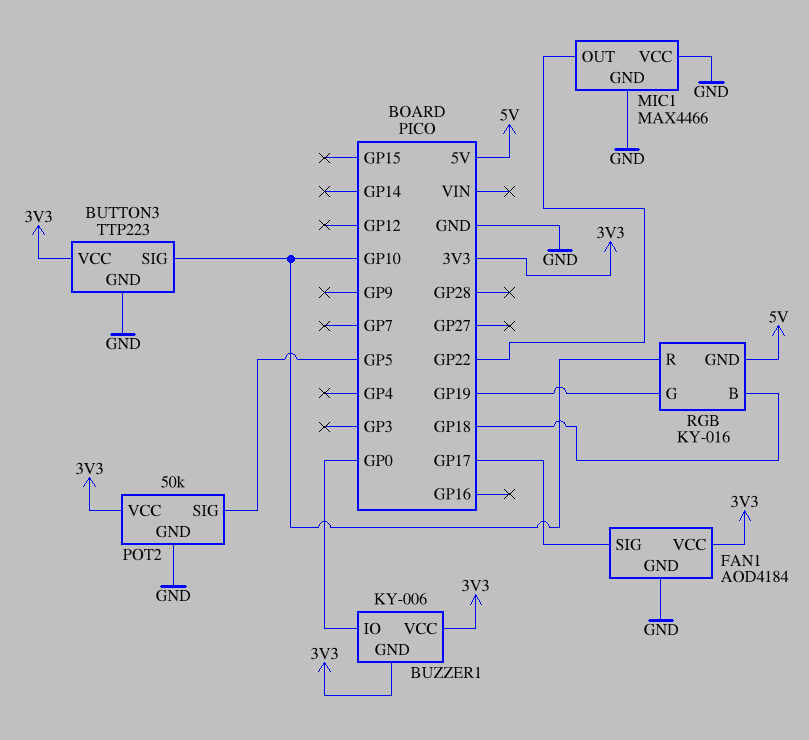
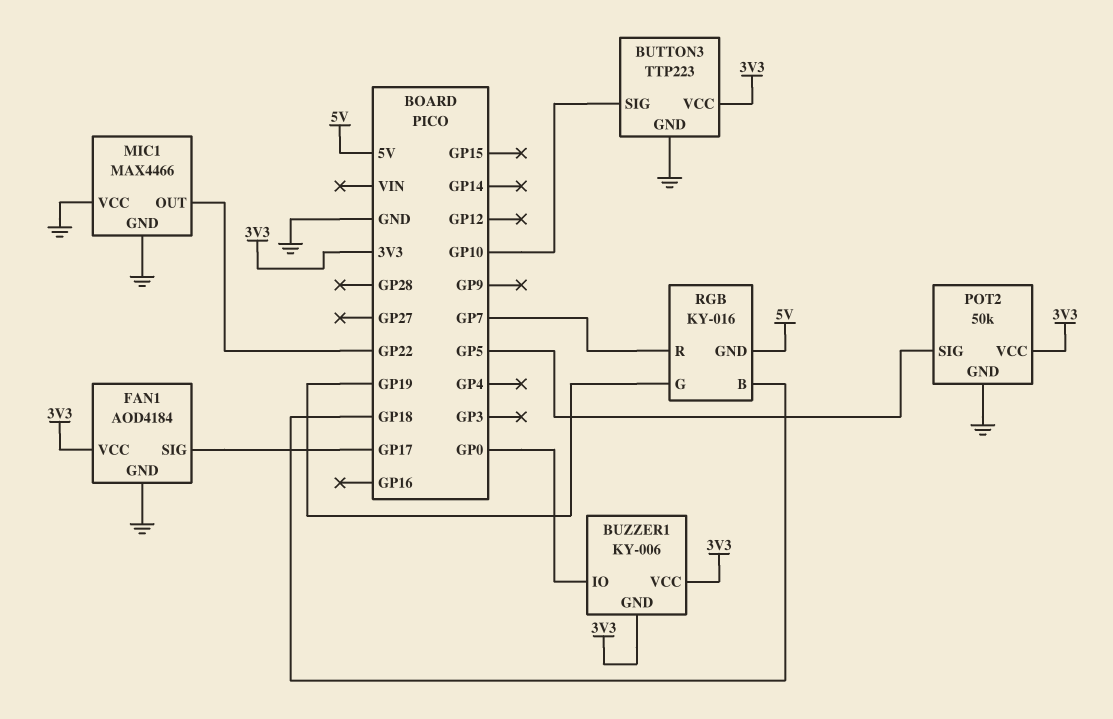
RGB pin R: GP10 -> GP7

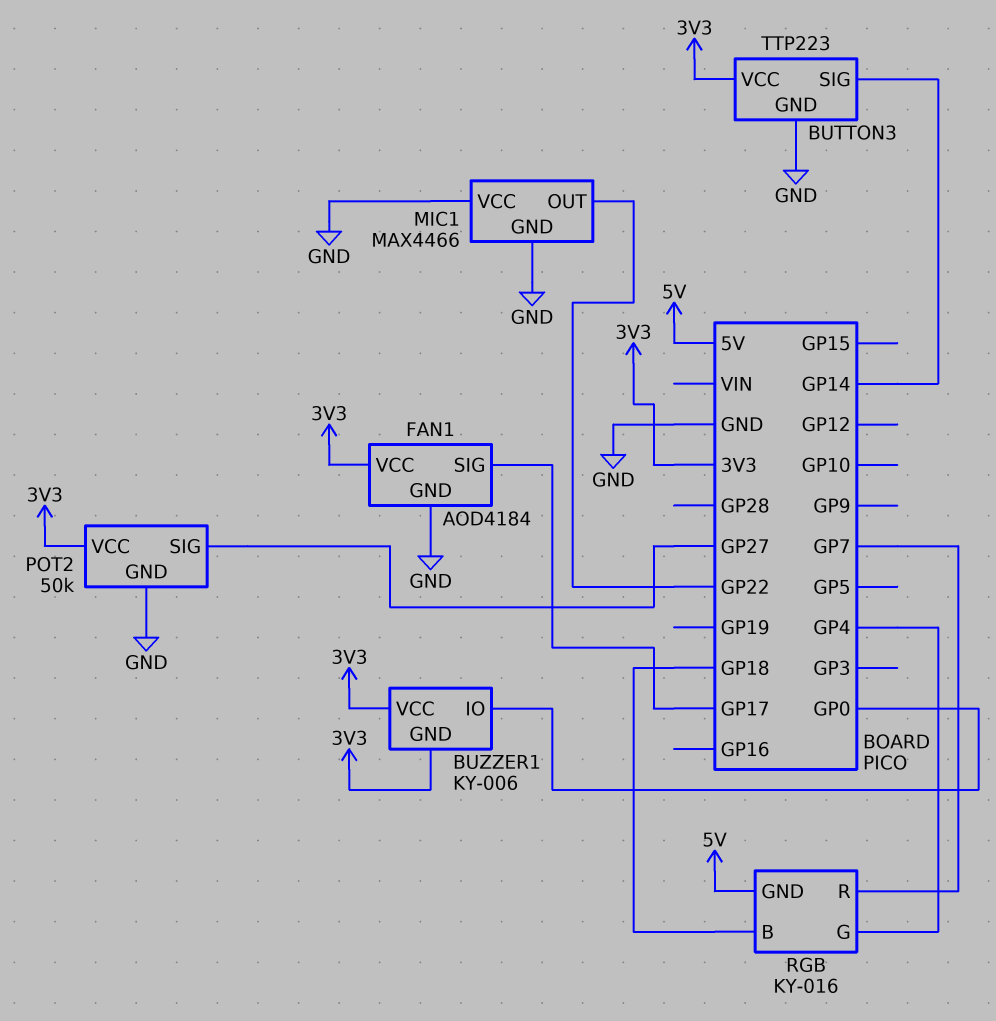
BUTTON3 pin SIG: GP10 -> GP14
POT2 pin SIG: GP5 -> GP27
RGB pin G: GP19 -> GP4

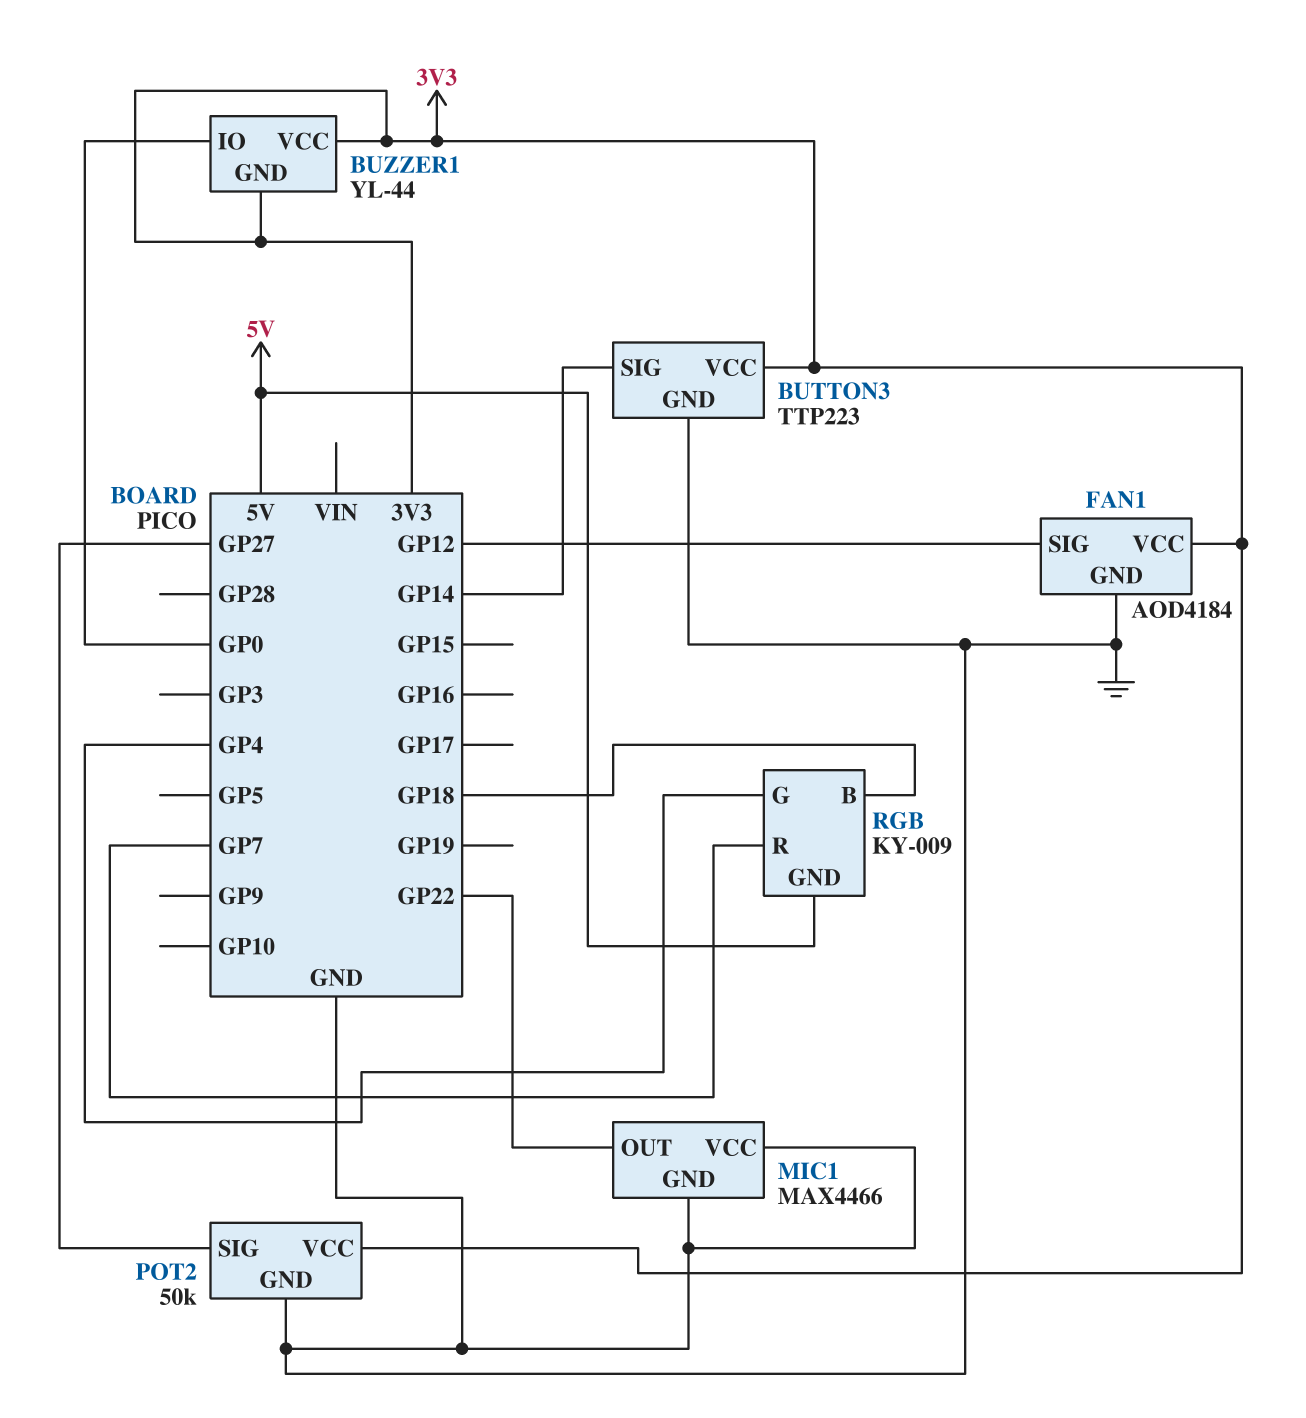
BUZZER1: KY-006 -> YL-44
FAN1 pin SIG: GP17 -> GP12
RGB: KY-016 -> KY-009

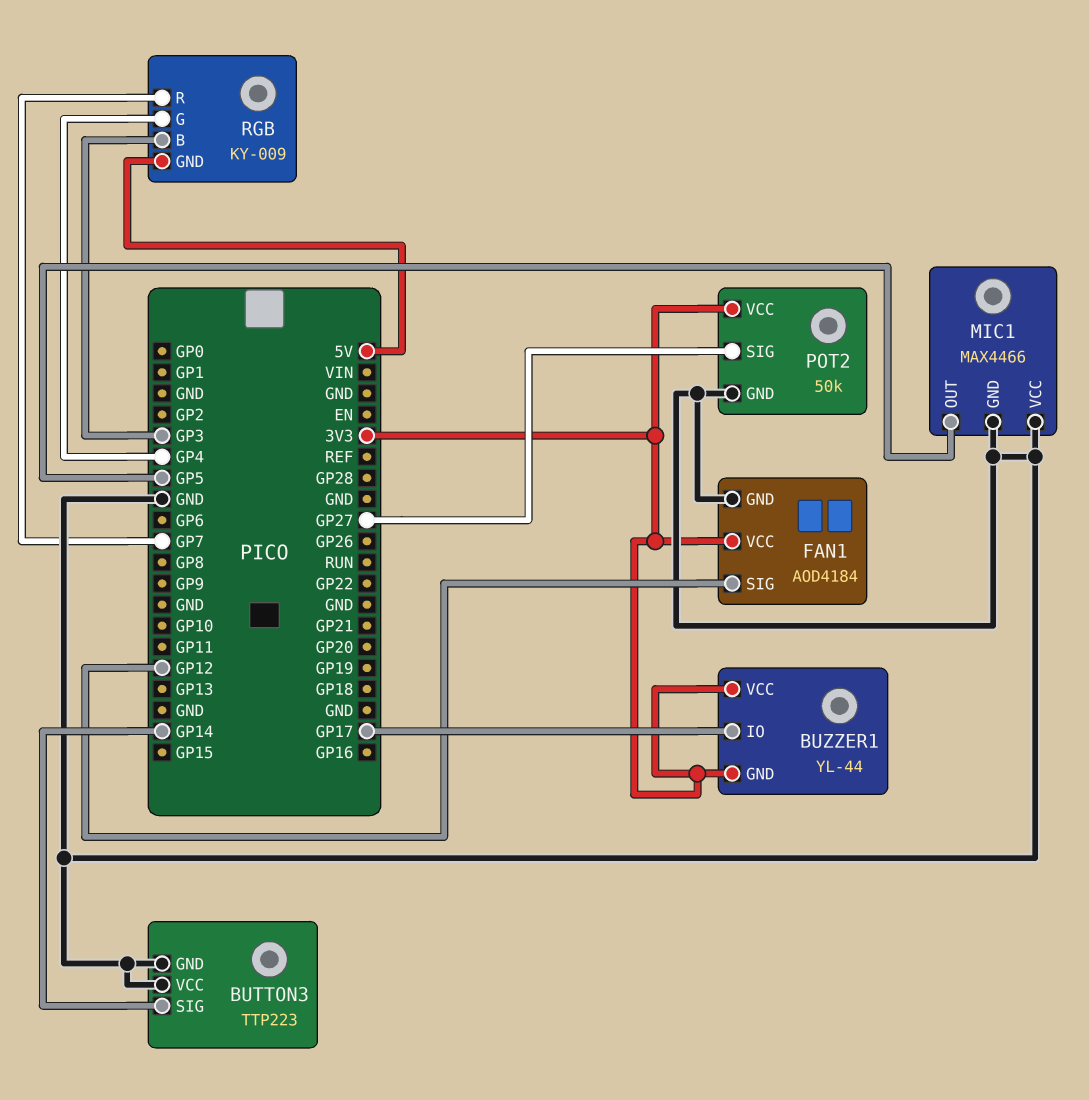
BUTTON3 pin VCC: 3V3 -> GND
BUZZER1 pin IO: GP0 -> GP17
MIC1 pin OUT: GP22 -> GP5
RGB pin B: GP18 -> GP3

